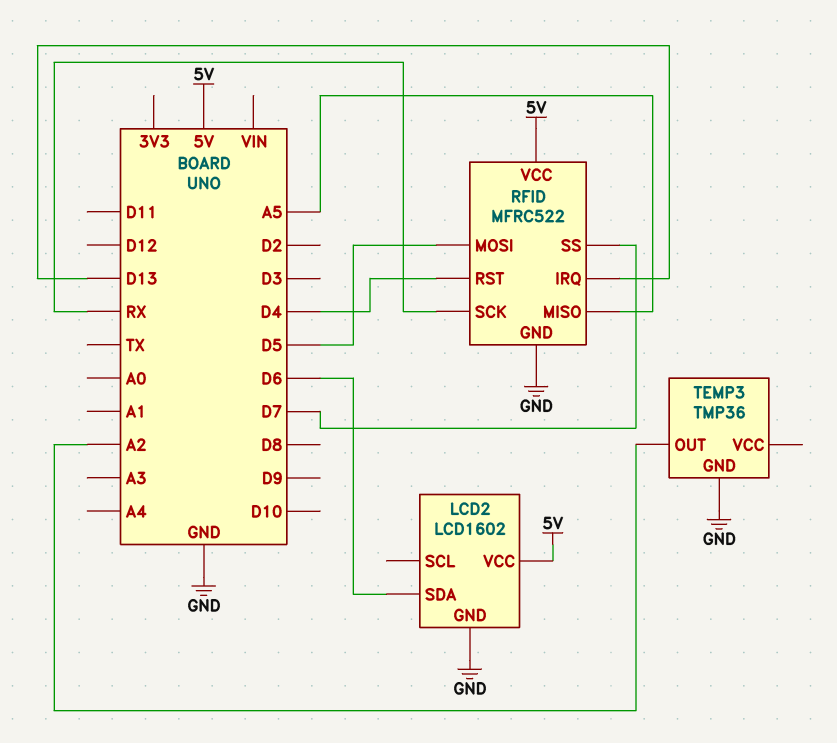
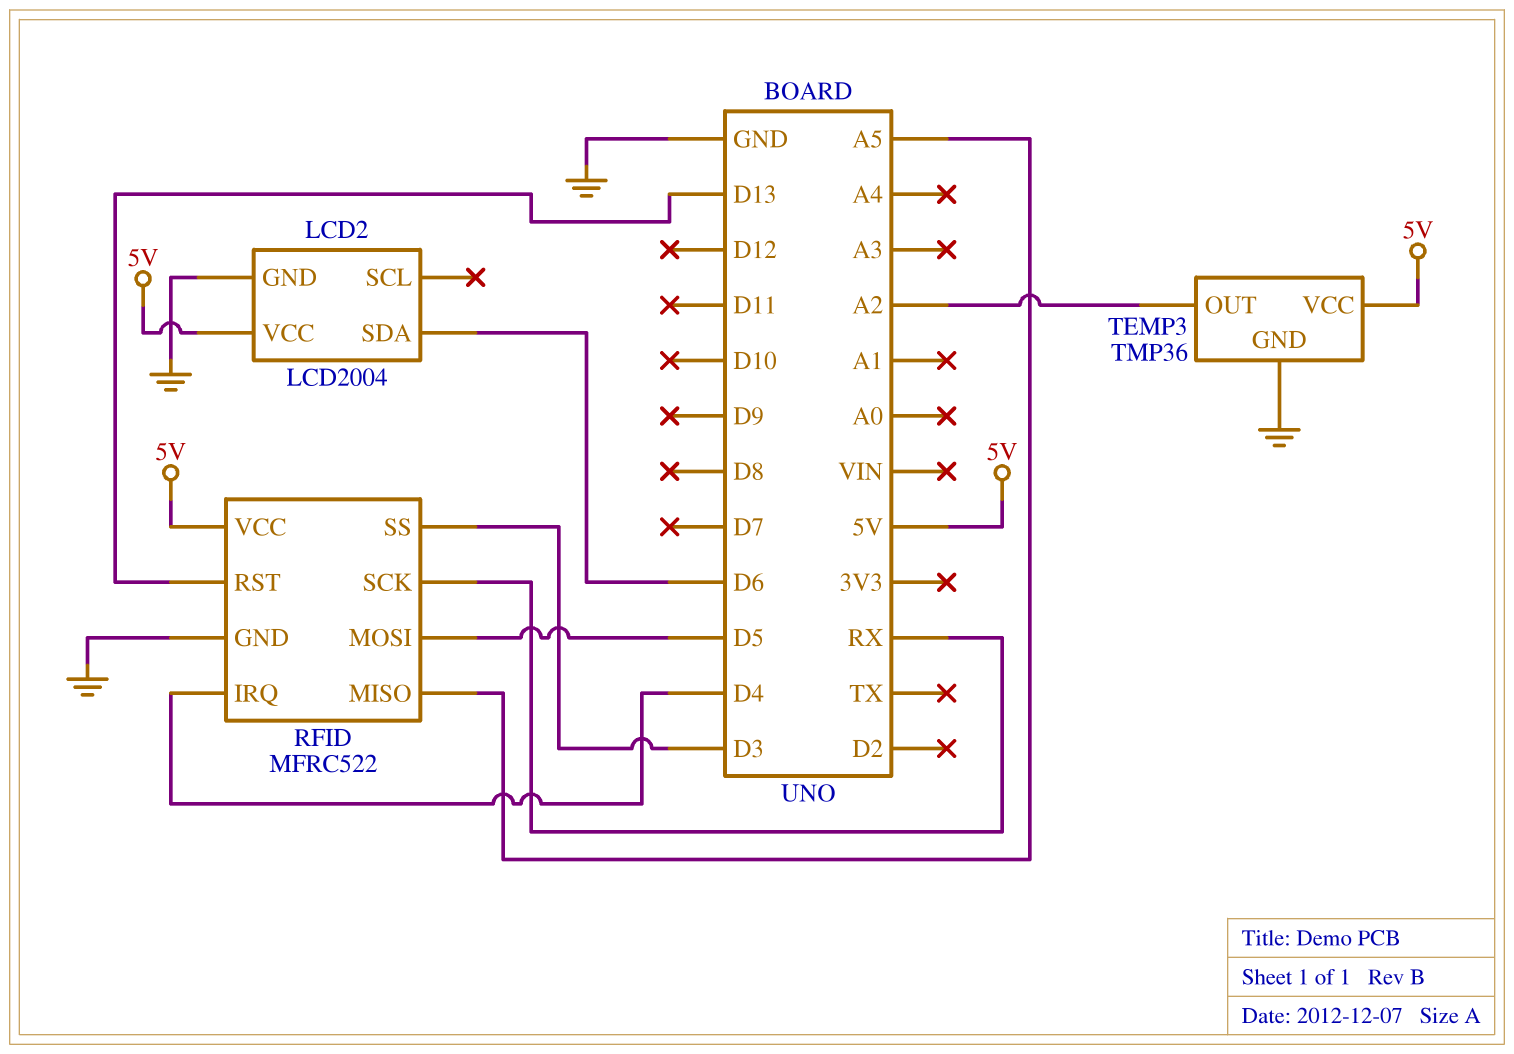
LCD2: LCD1602 -> LCD2004
RFID pin IRQ: D13 -> D4
RFID pin RST: D4 -> D13
RFID pin SS: D7 -> D3
TEMP3 pin VCC: none -> 5V

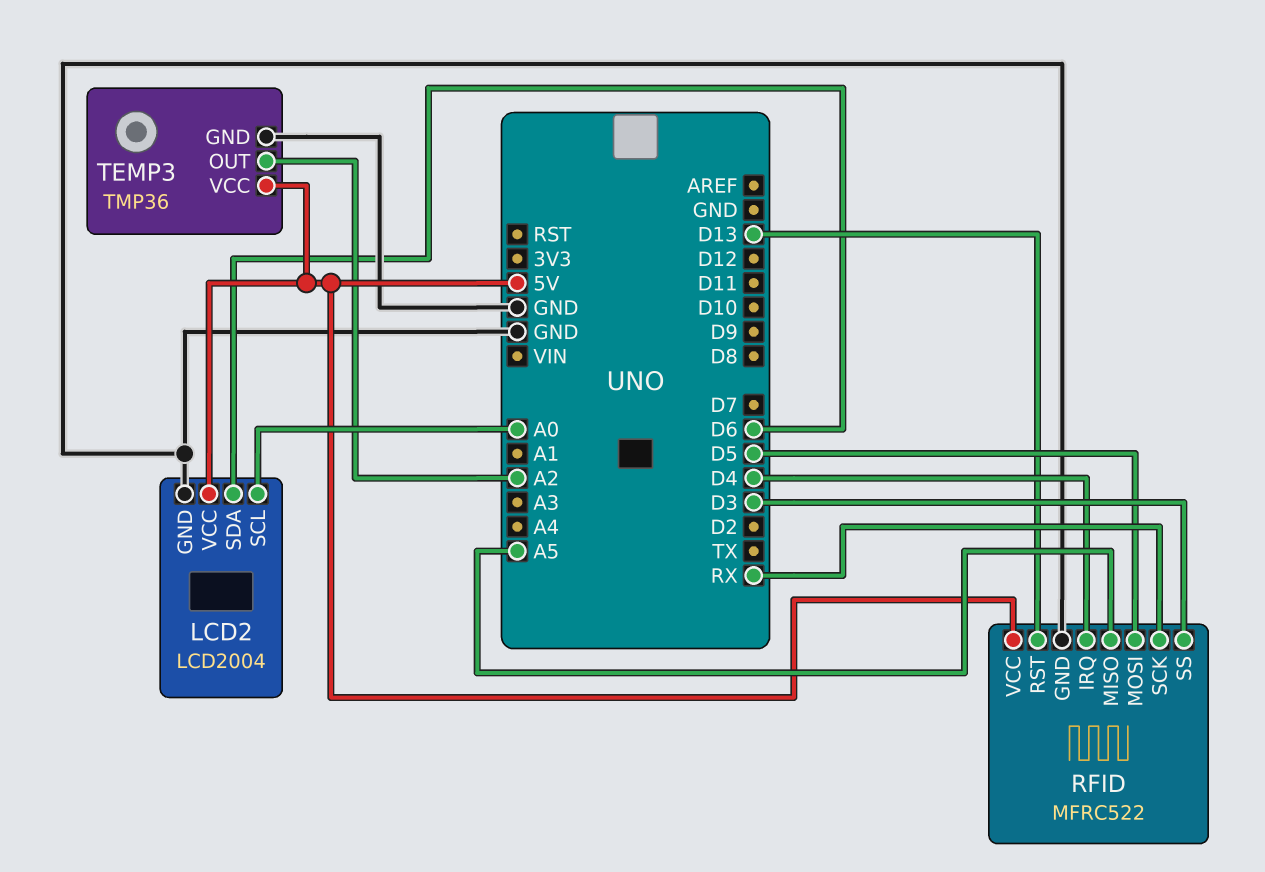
LCD2 pin SCL: none -> A0

